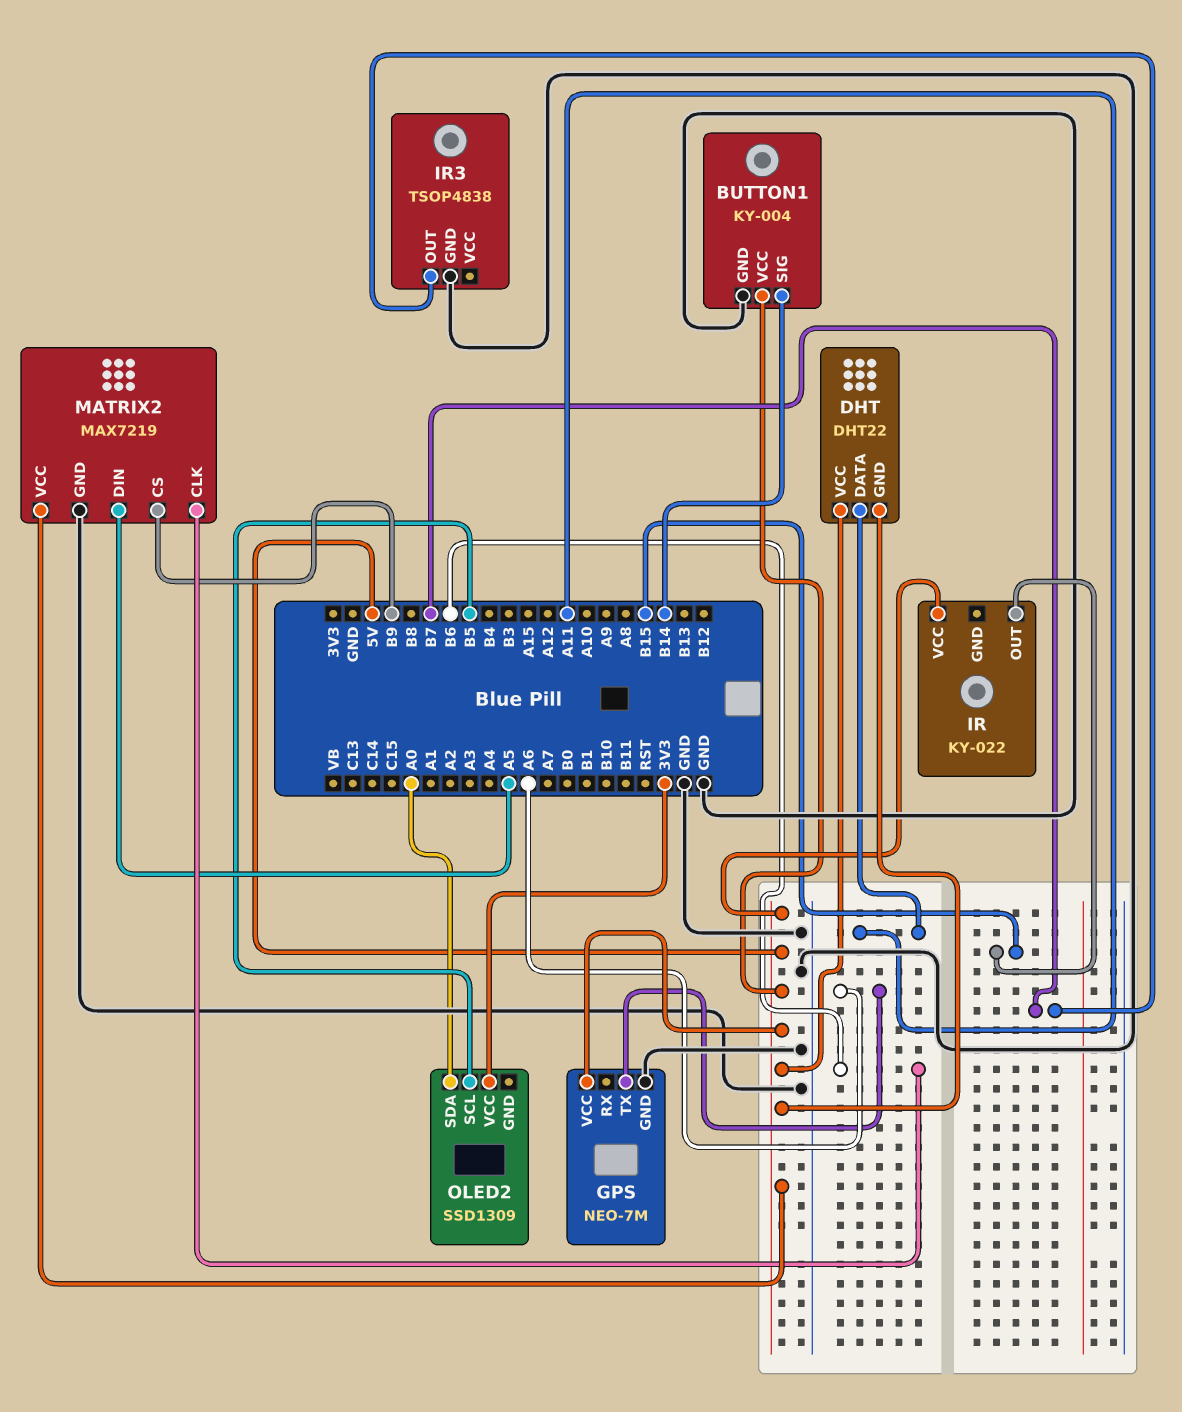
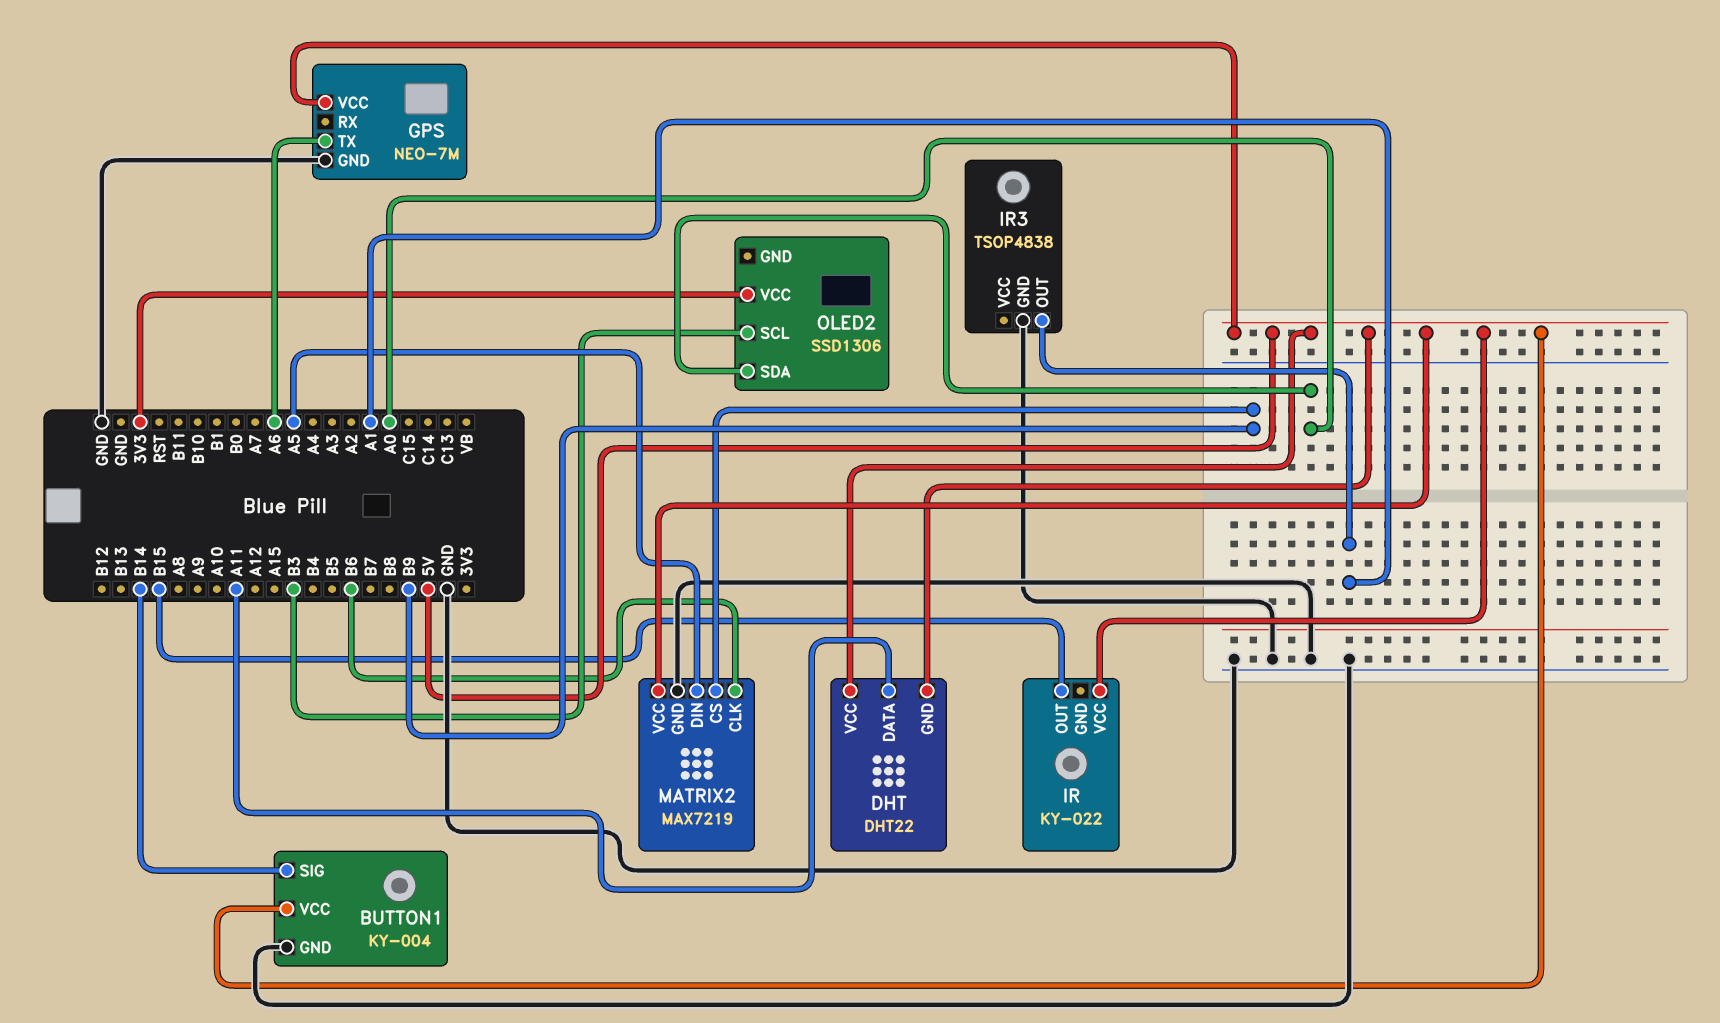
IR3 pin OUT: B7 -> A1
OLED2: SSD1309 -> SSD1306
OLED2 pin SCL: B5 -> B3

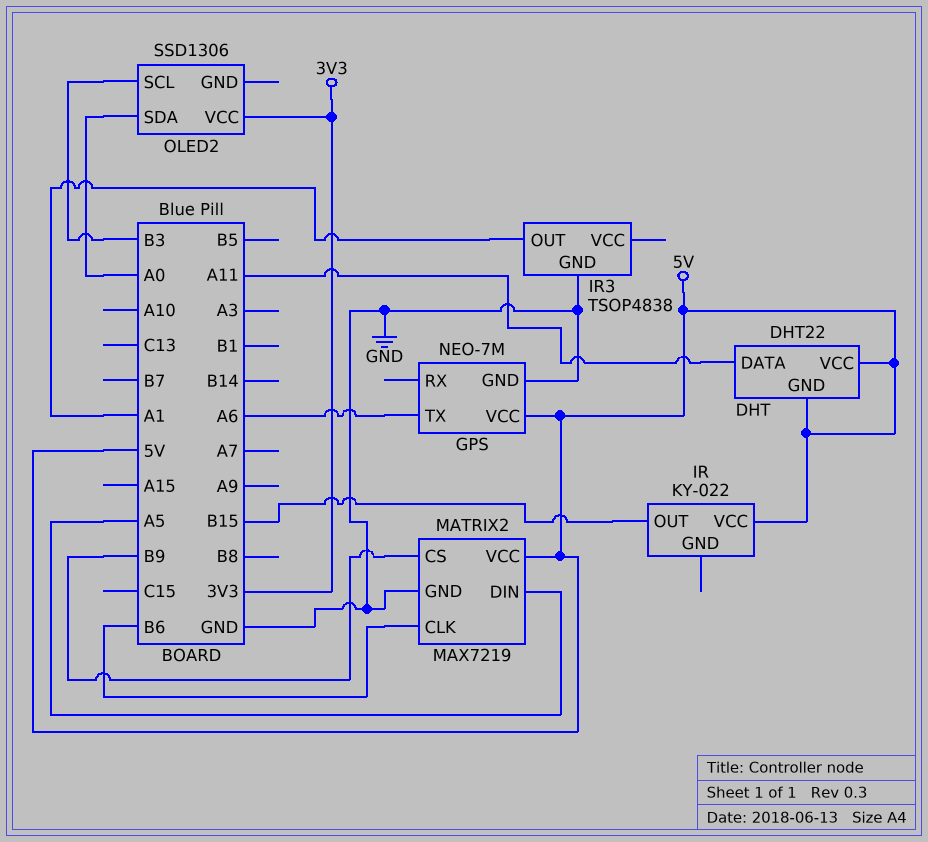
BUTTON1: KY-004 -> none
BUTTON1 pin GND: GND -> none
BUTTON1 pin SIG: B14 -> none
BUTTON1 pin VCC: 5V -> none

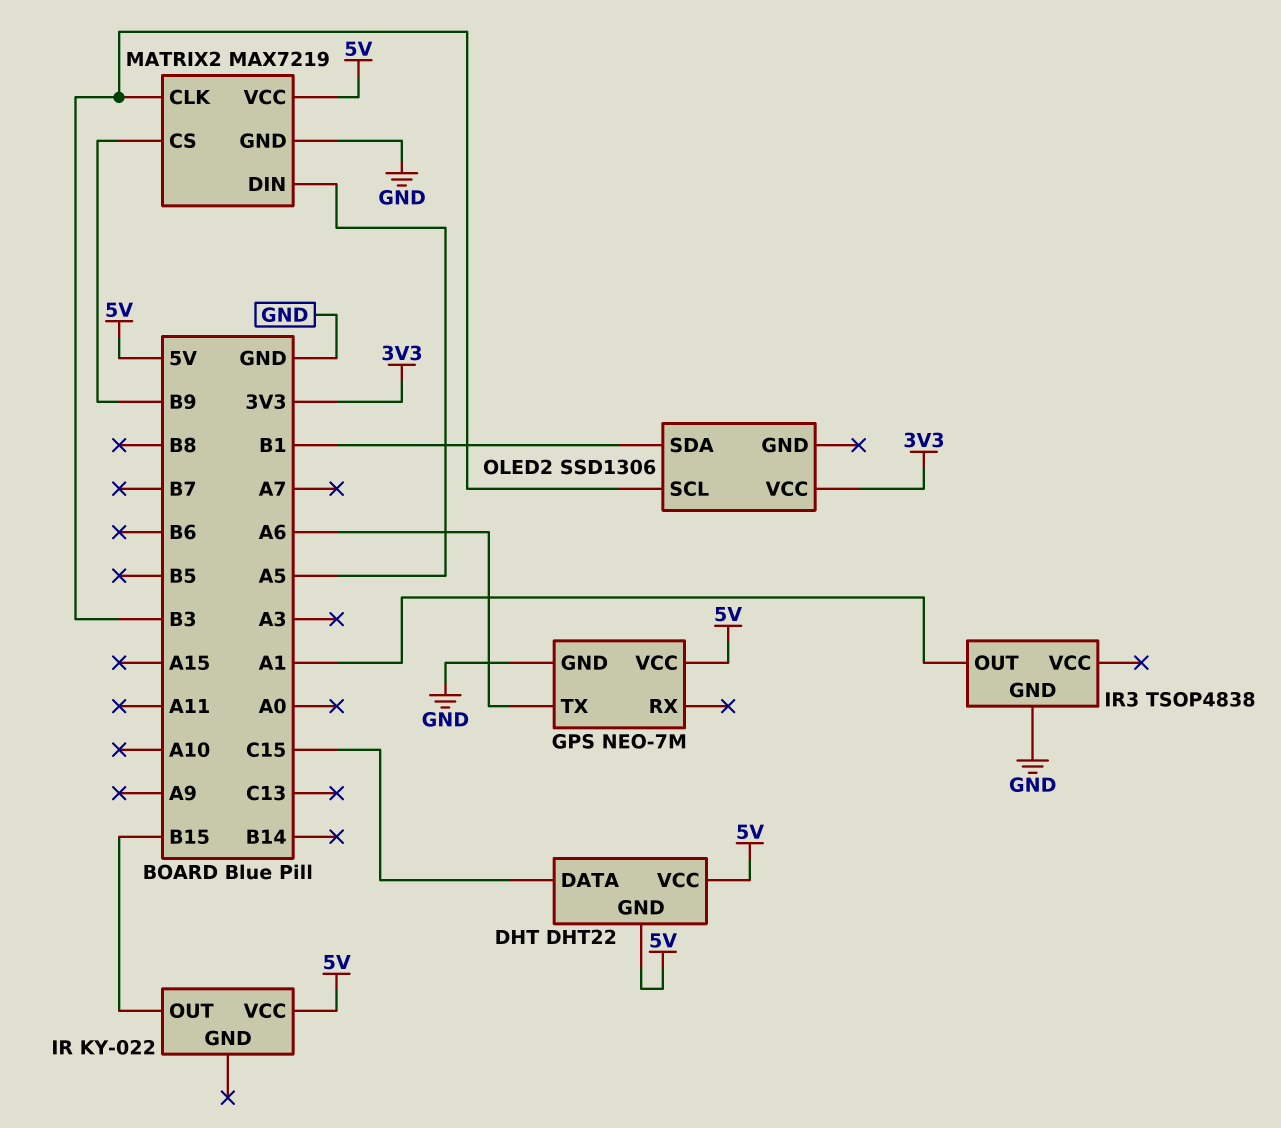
DHT pin DATA: A11 -> C15
MATRIX2 pin CLK: B6 -> B3
OLED2 pin SDA: A0 -> B1

